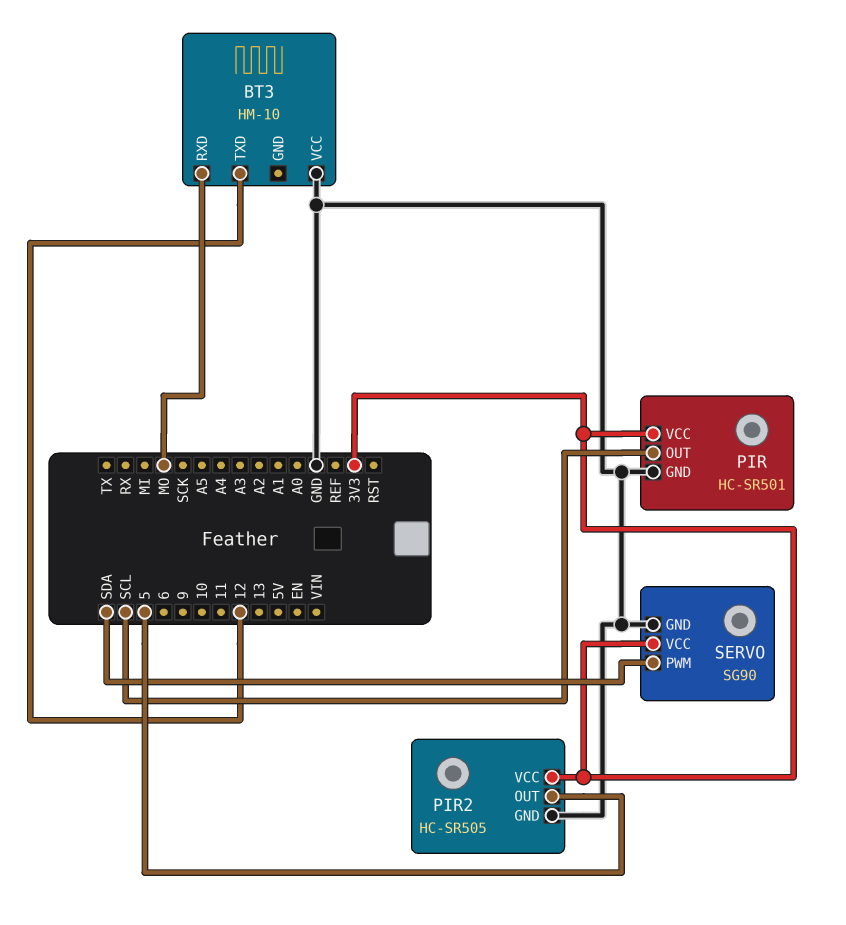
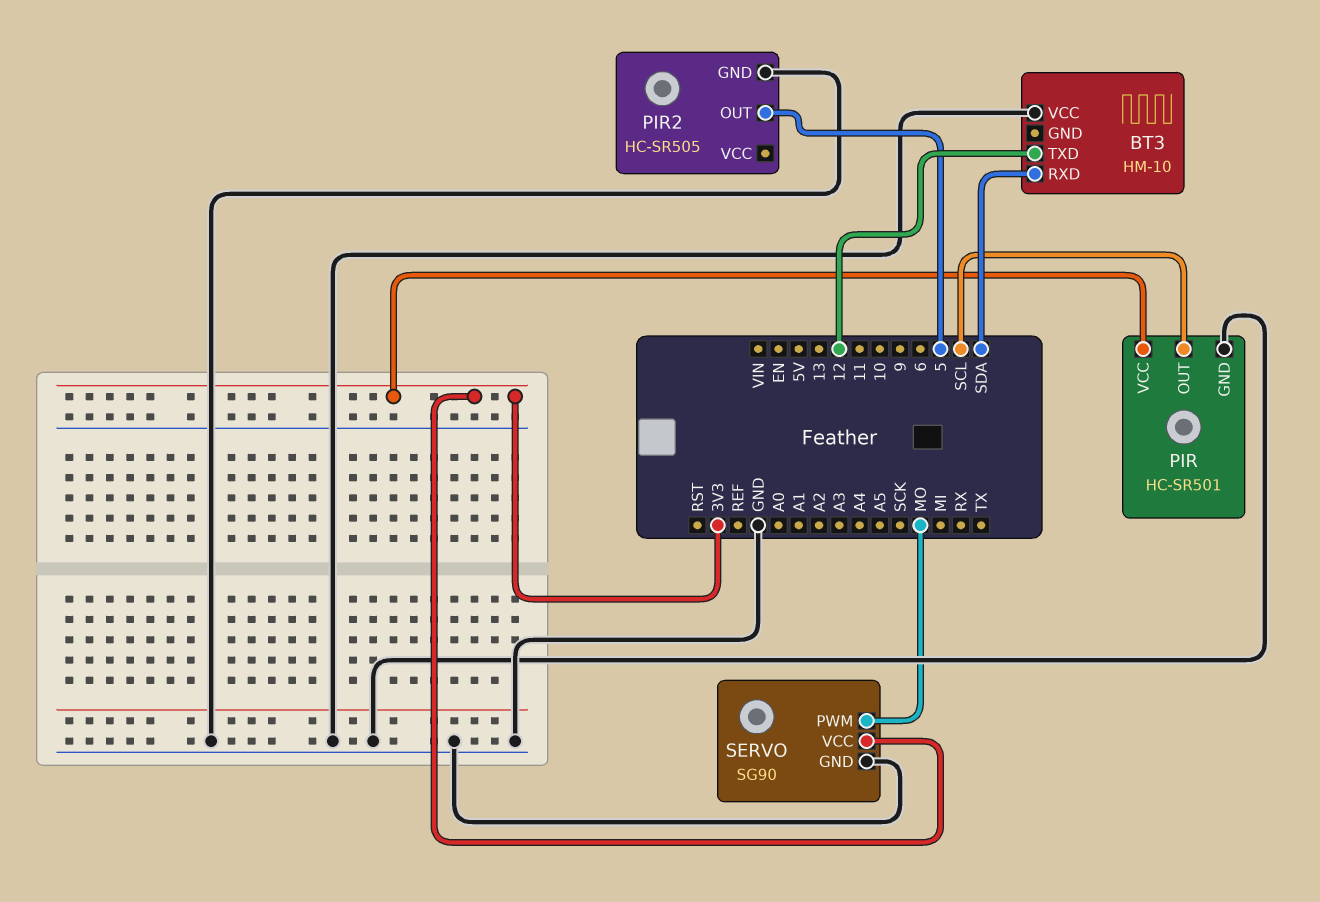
BT3 pin RXD: MO -> SDA
PIR2 pin VCC: 3V3 -> none
SERVO pin PWM: SDA -> MO

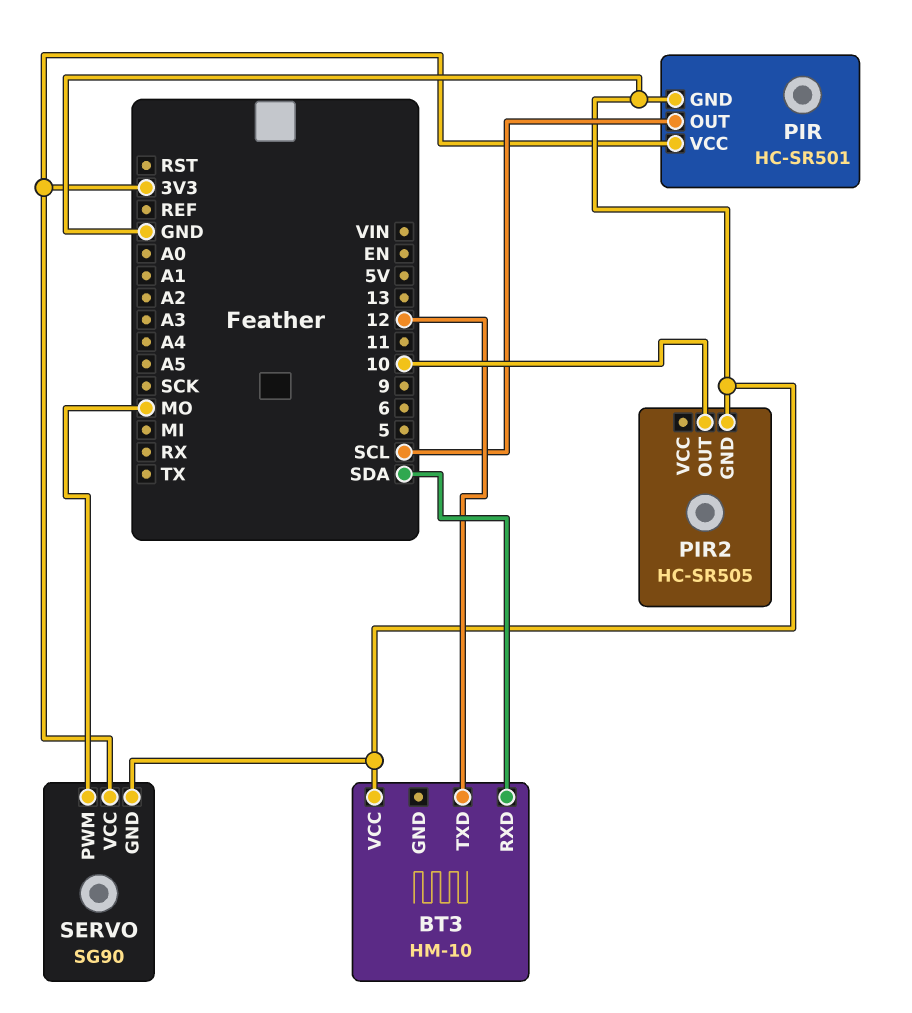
PIR2 pin OUT: 5 -> 10

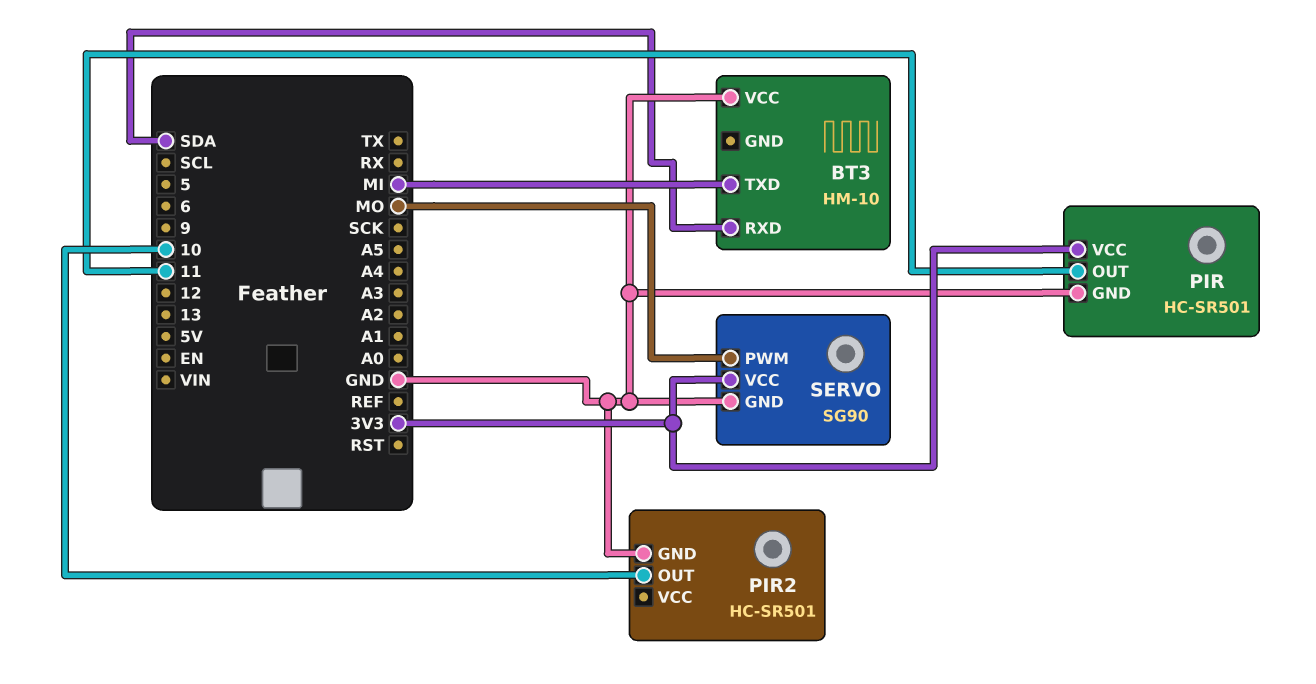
BT3 pin TXD: 12 -> MI
PIR pin OUT: SCL -> 11
PIR2: HC-SR505 -> HC-SR501

